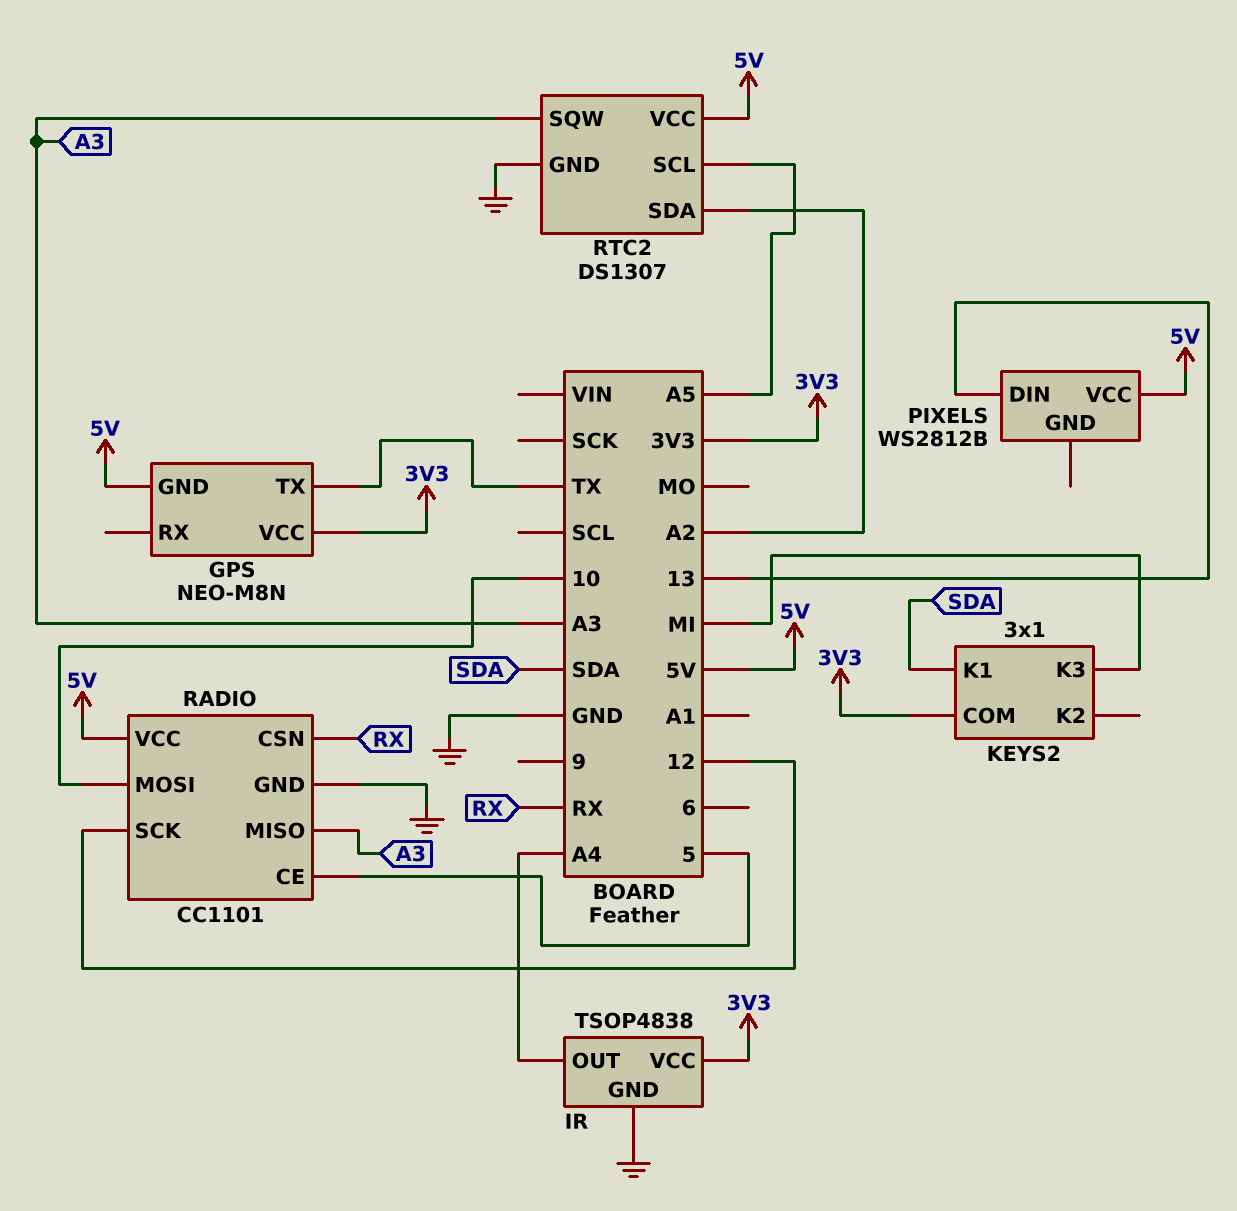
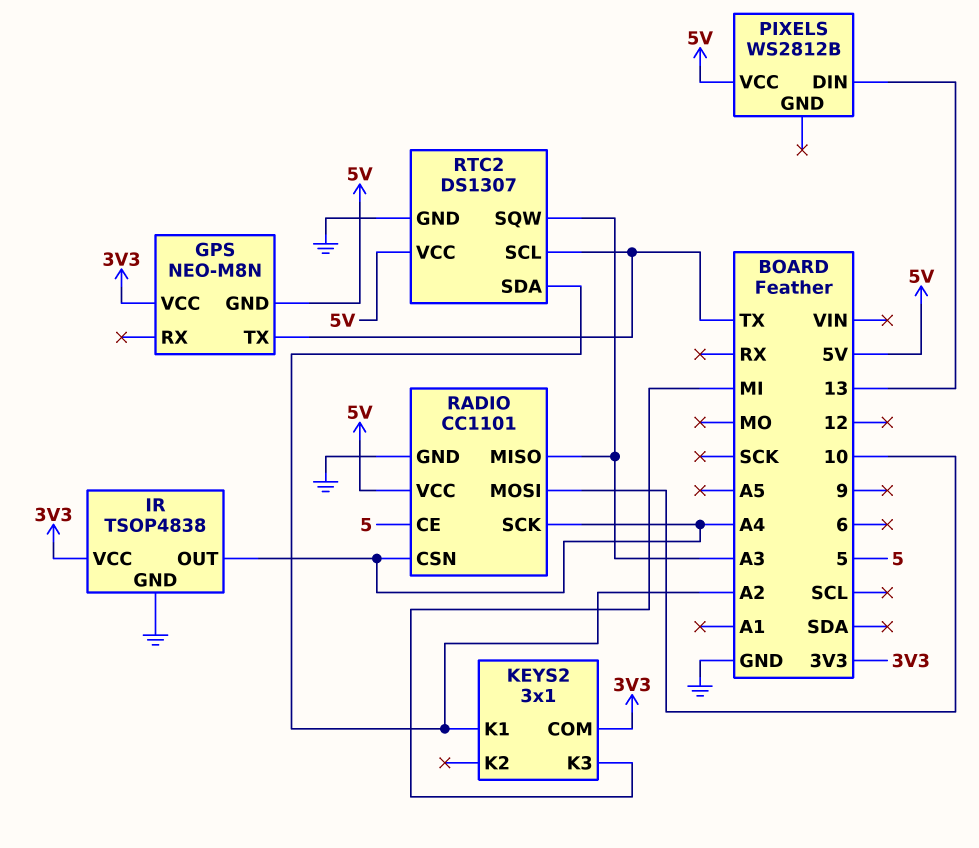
KEYS2 pin K1: SDA -> A2
RADIO pin CSN: RX -> A4
RADIO pin SCK: 12 -> A4
RTC2 pin SCL: A5 -> TX

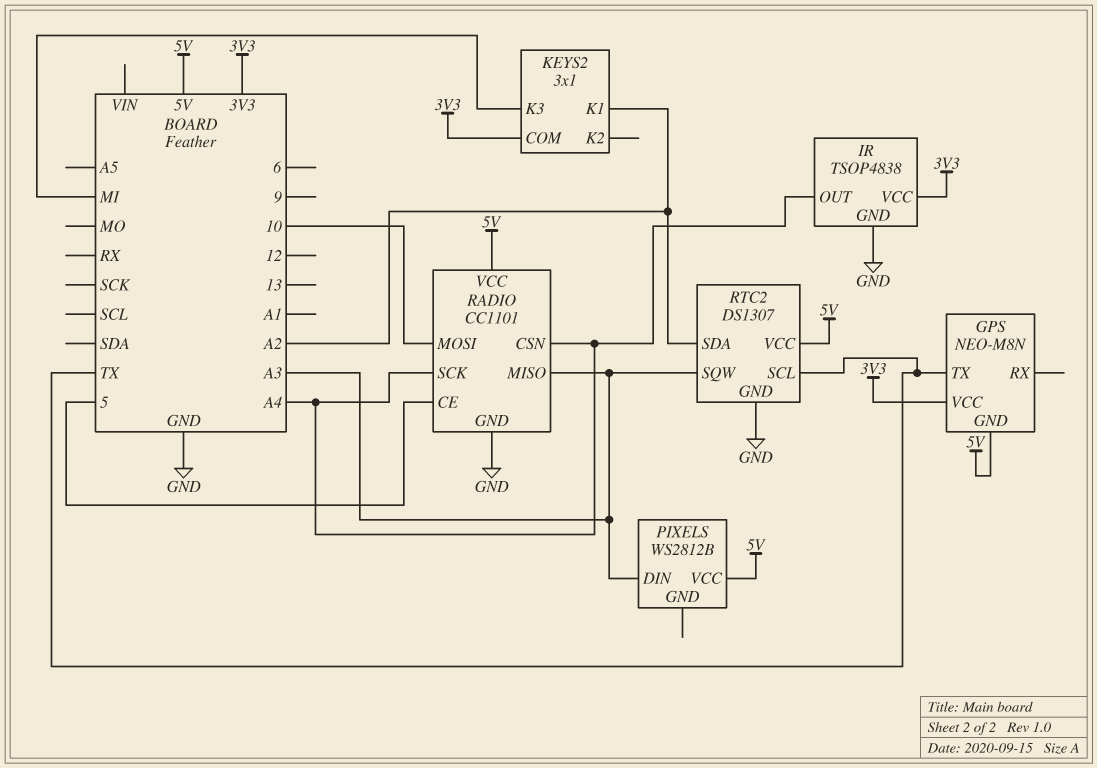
PIXELS pin DIN: 13 -> A3

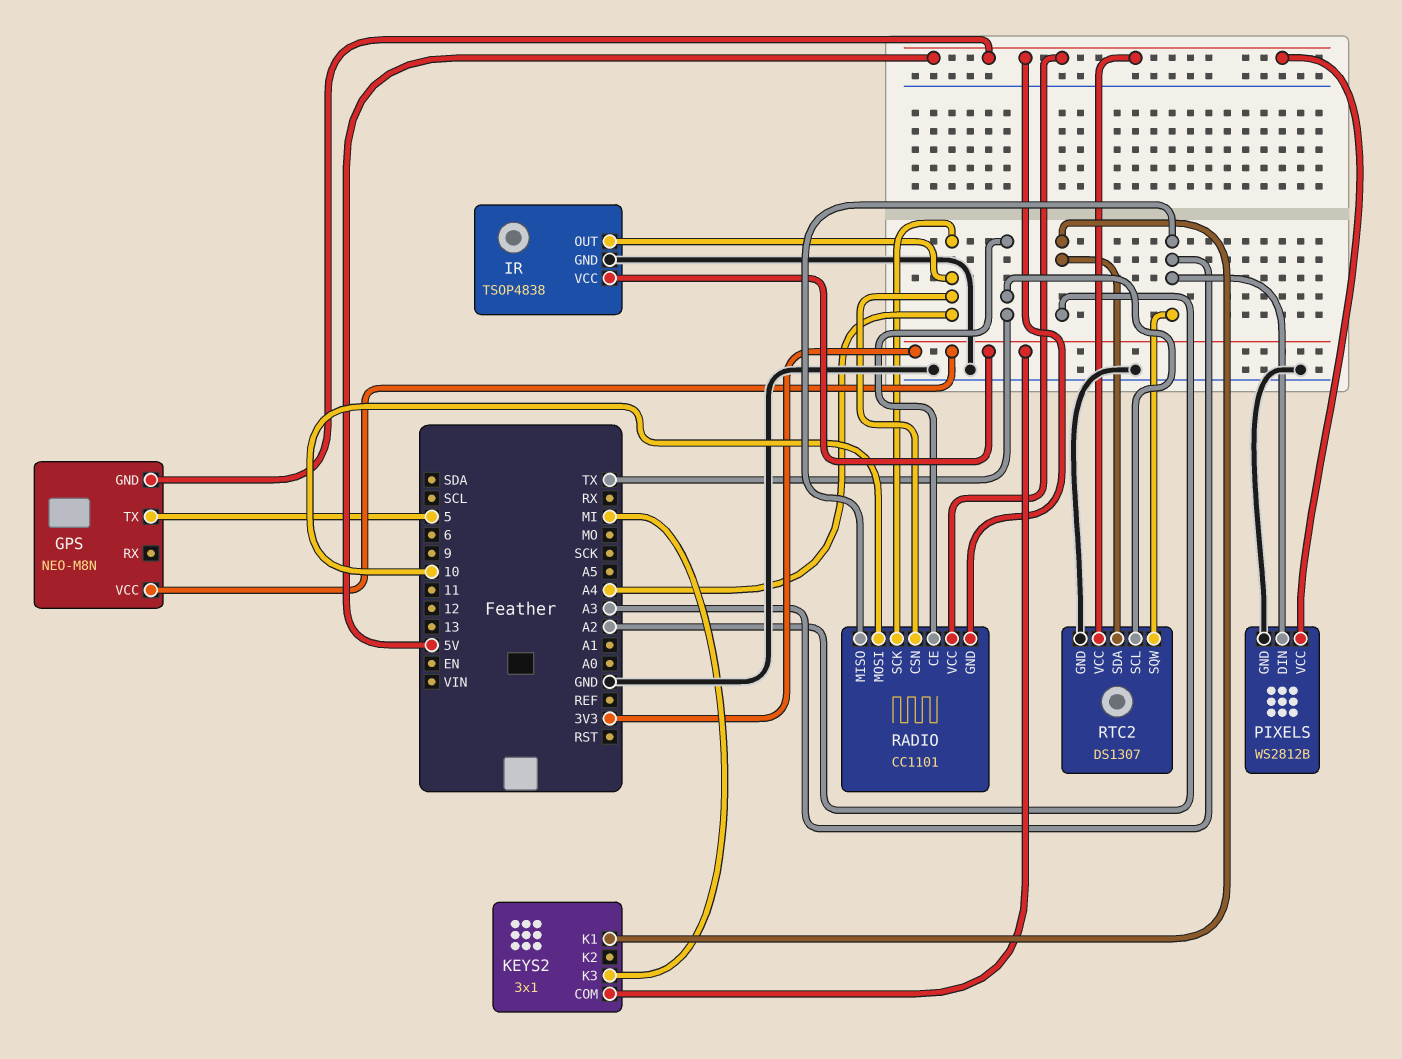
GPS pin TX: TX -> 5
PIXELS pin GND: none -> GND
RADIO pin CE: 5 -> TX
RADIO pin GND: GND -> 5V

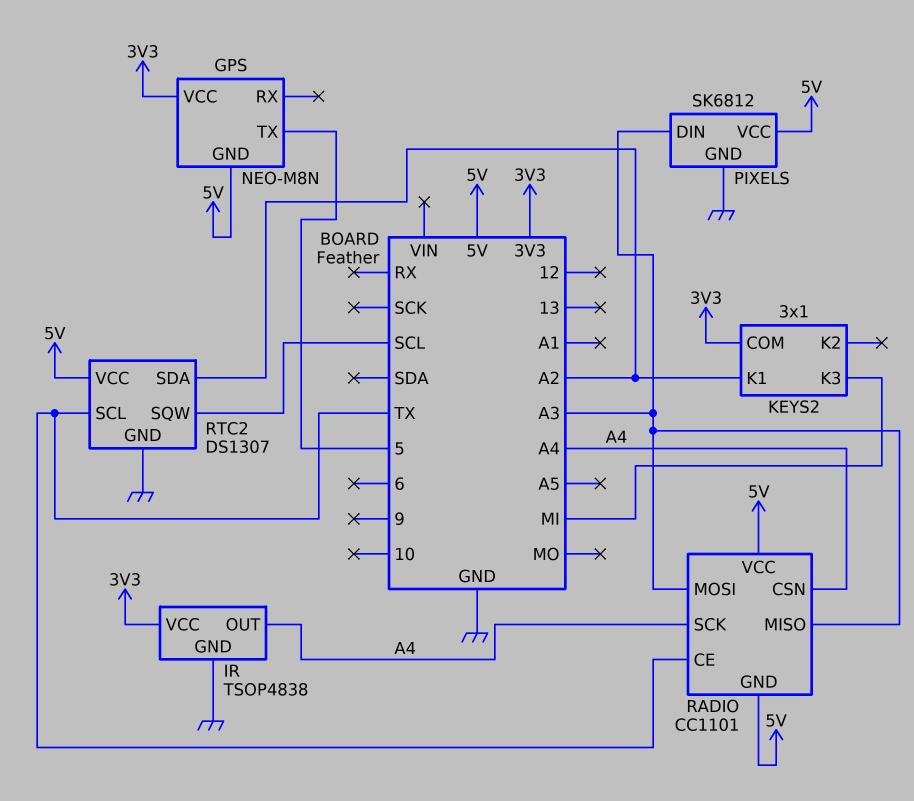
PIXELS: WS2812B -> SK6812
RADIO pin MOSI: 10 -> A3
RTC2 pin SQW: A3 -> SCL

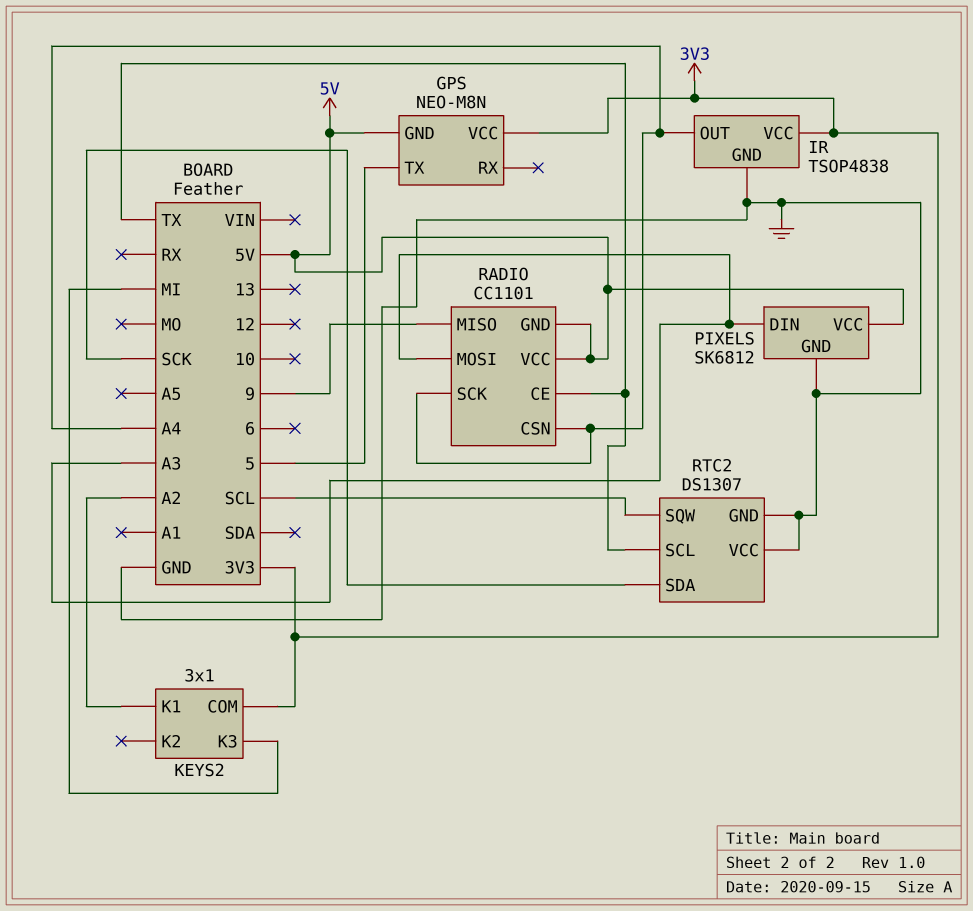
RADIO pin MISO: A3 -> 9
RTC2 pin SDA: A2 -> SCK
RTC2 pin VCC: 5V -> GND

